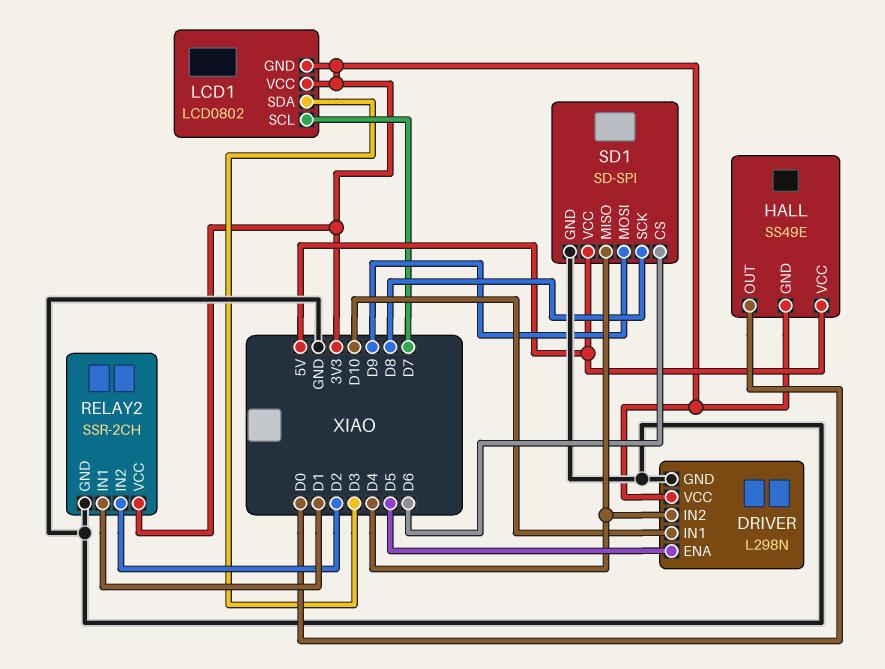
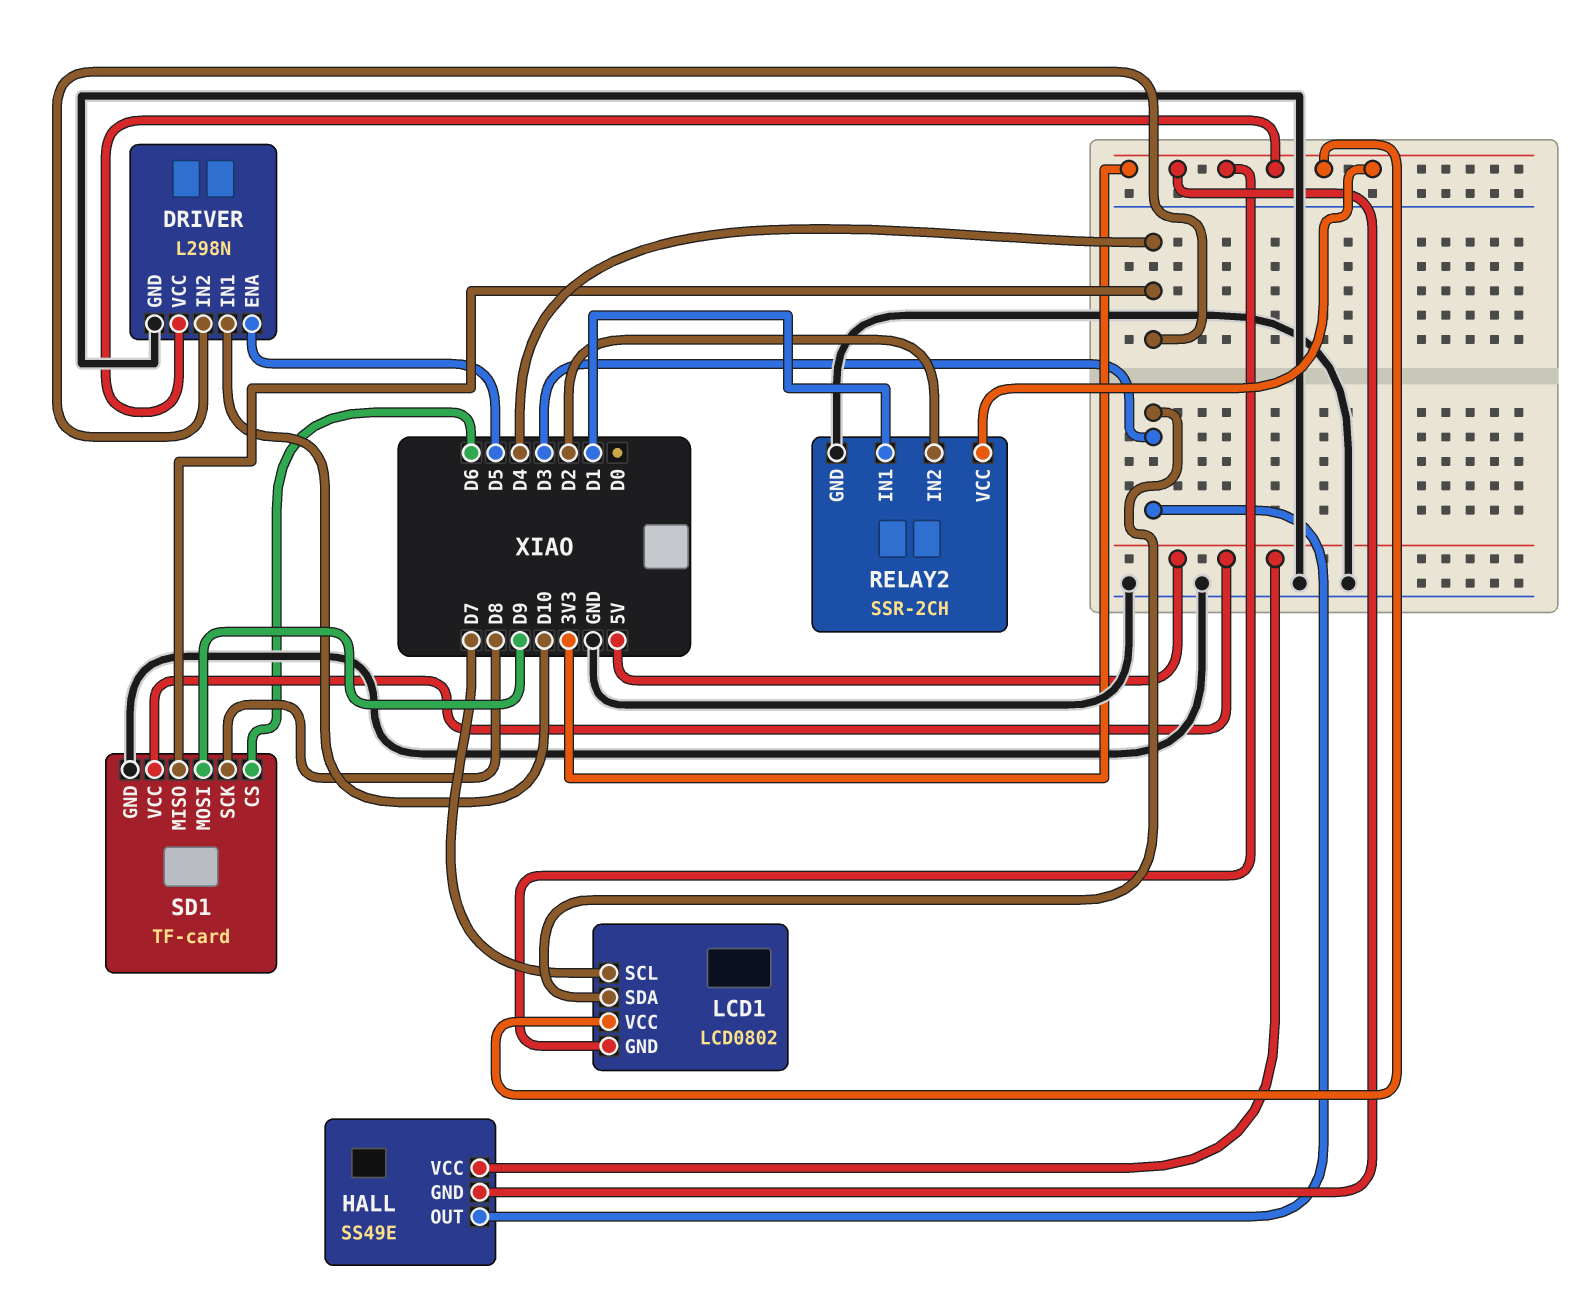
HALL pin OUT: D0 -> D3
SD1: SD-SPI -> TF-card

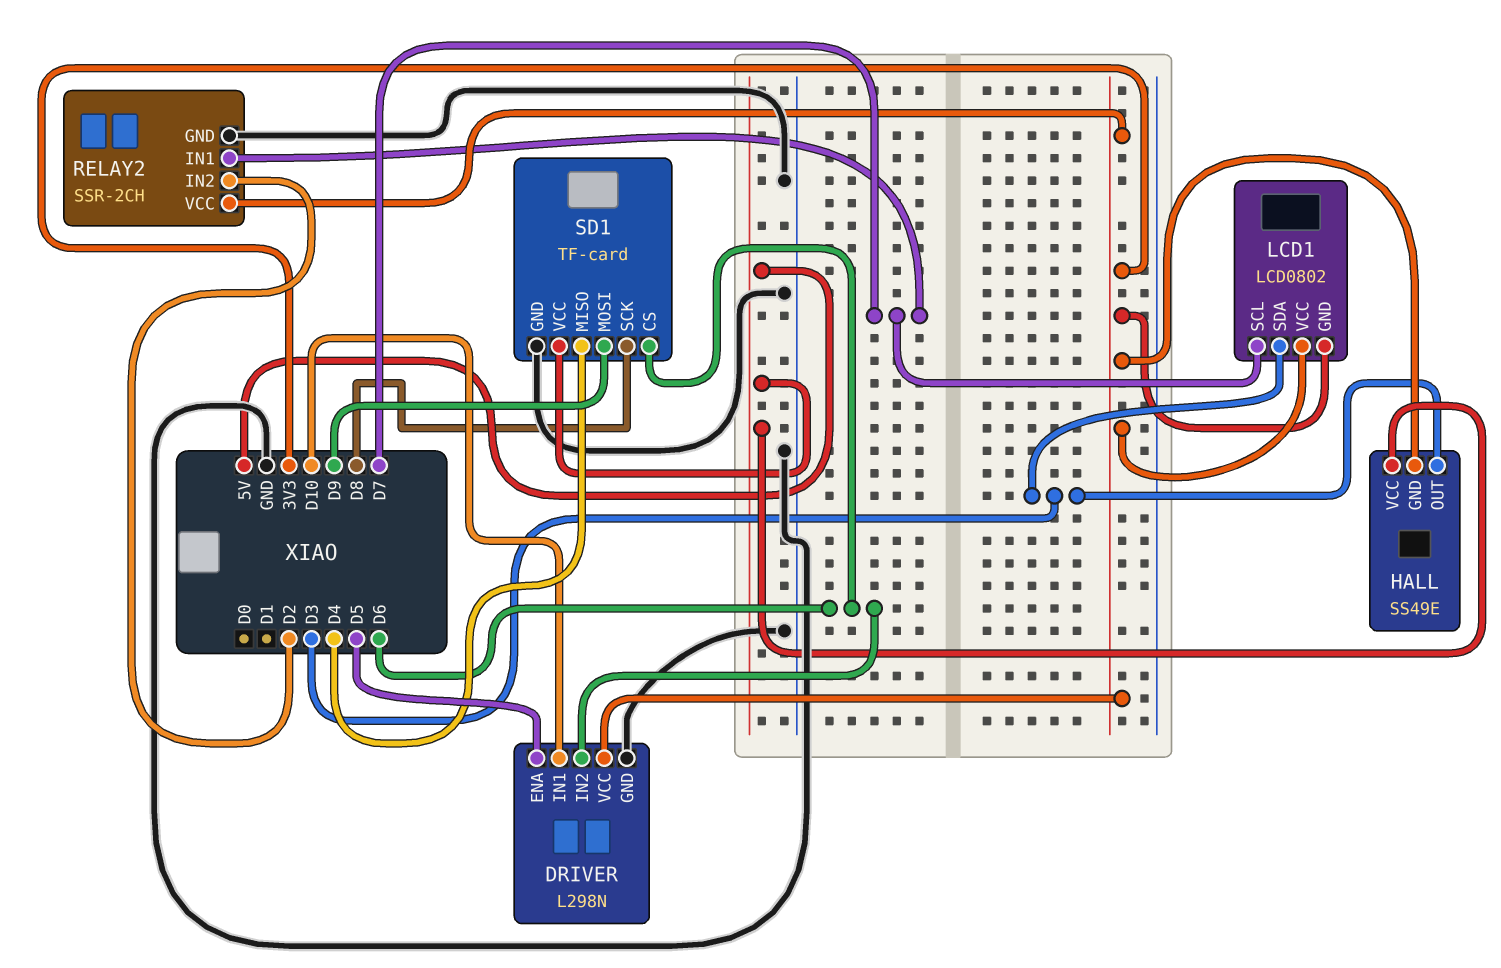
DRIVER pin IN2: D4 -> D6
RELAY2 pin IN1: D1 -> D7

